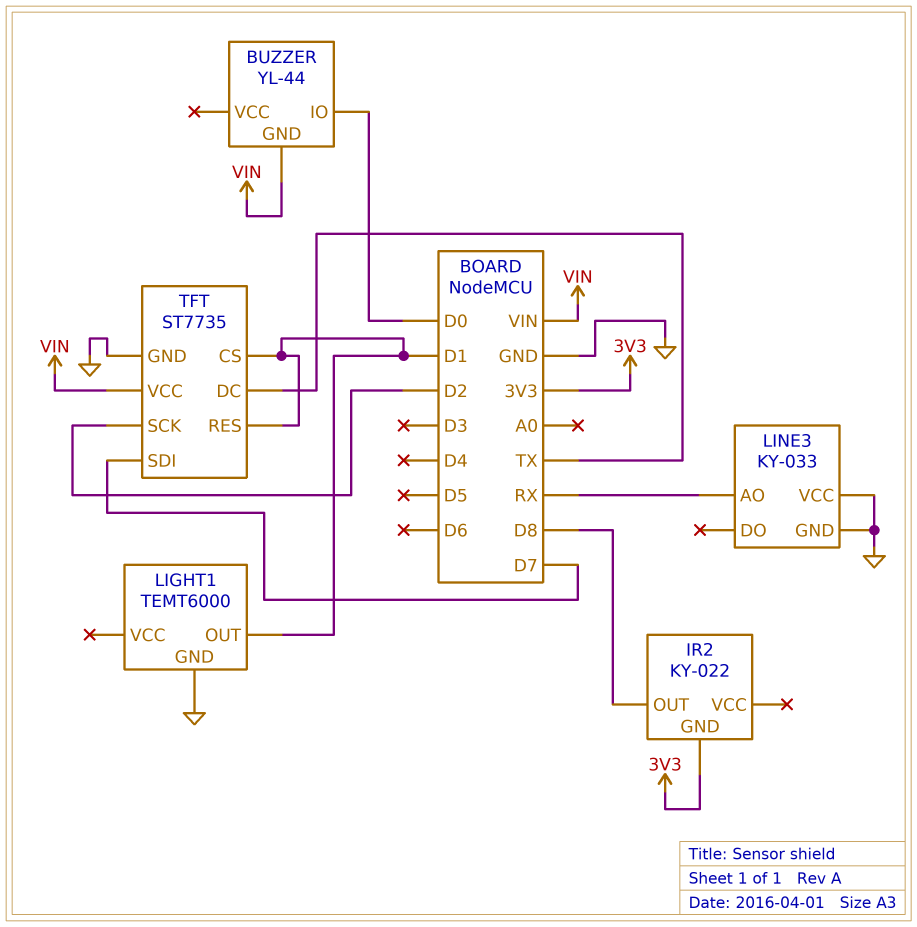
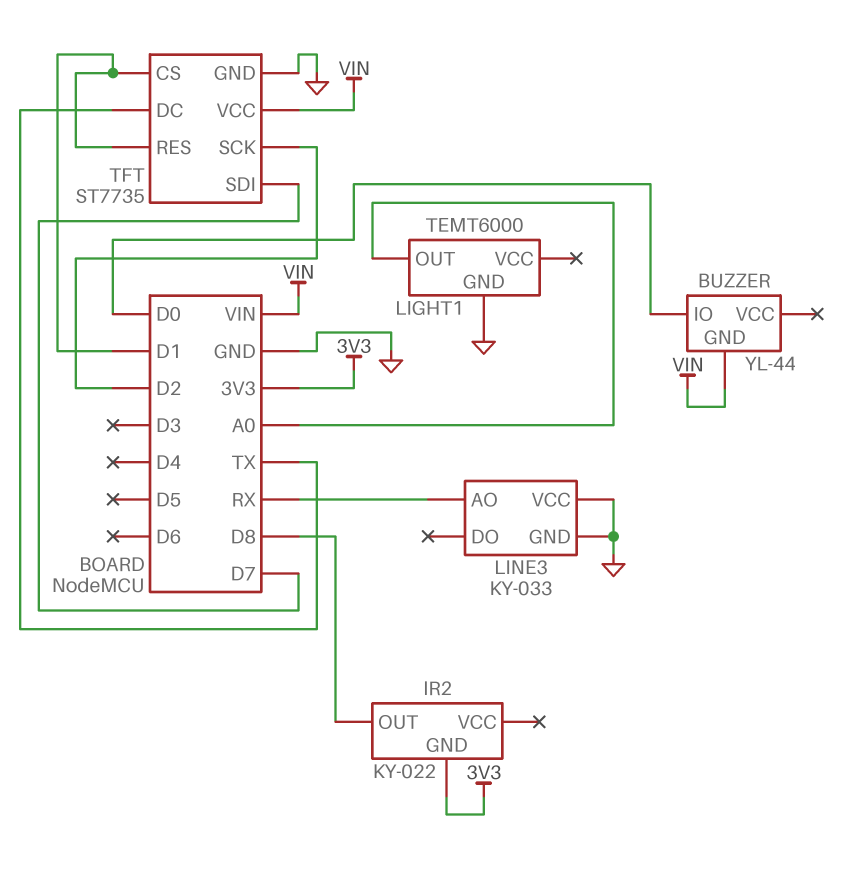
LIGHT1 pin OUT: D1 -> A0

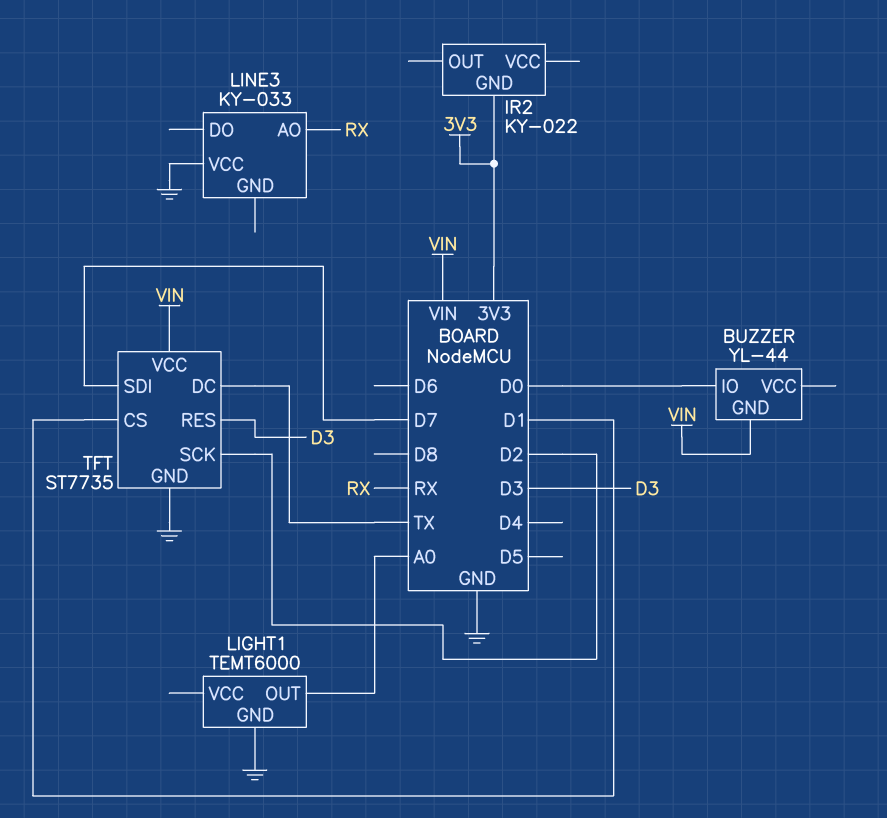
IR2 pin OUT: D8 -> none
LINE3 pin GND: GND -> none
TFT pin RES: D1 -> D3

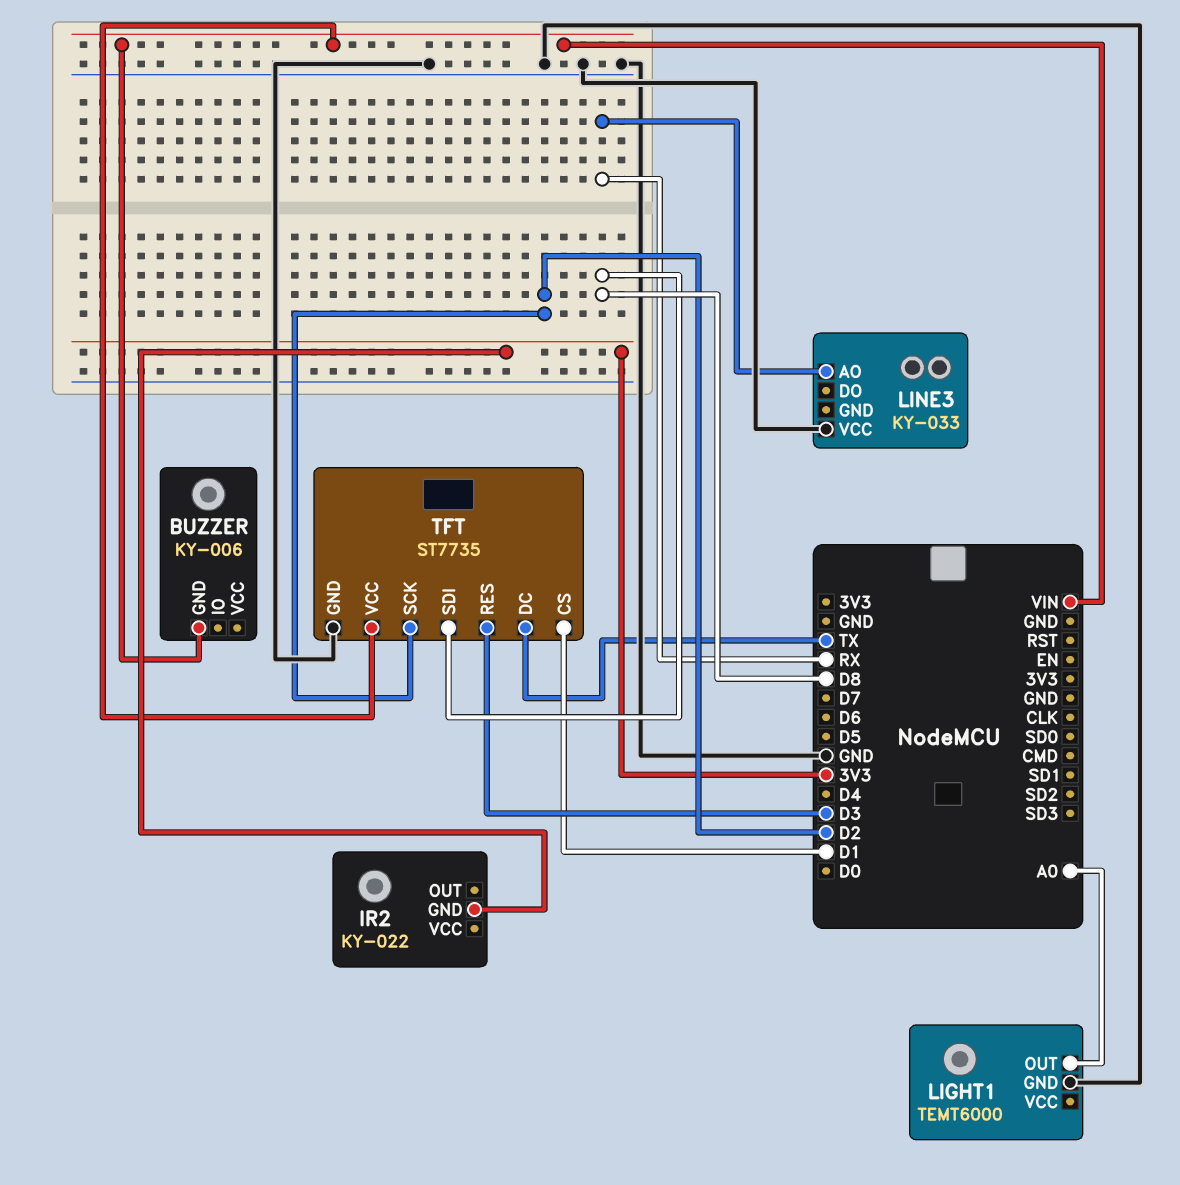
BUZZER: YL-44 -> KY-006
BUZZER pin IO: D0 -> none
TFT pin SDI: D7 -> D8

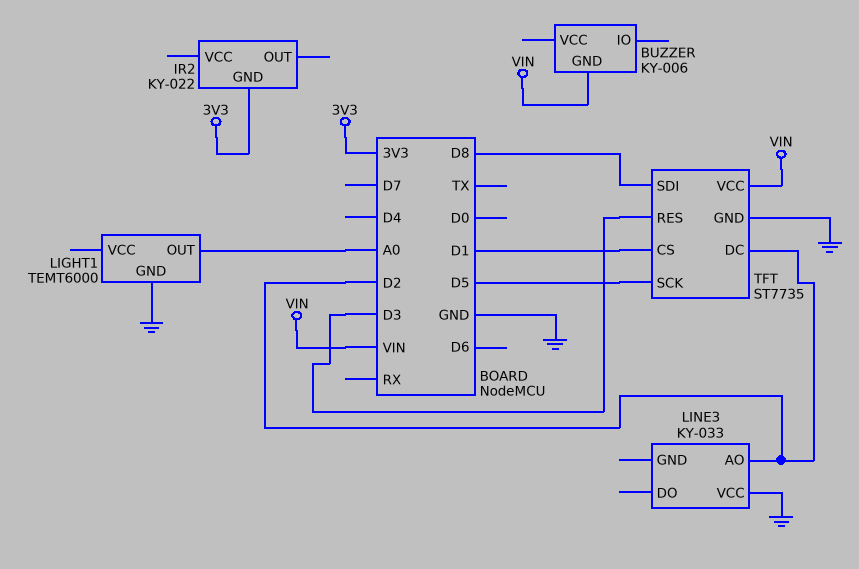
LINE3 pin AO: RX -> D2
TFT pin DC: TX -> D2
TFT pin SCK: D2 -> D5

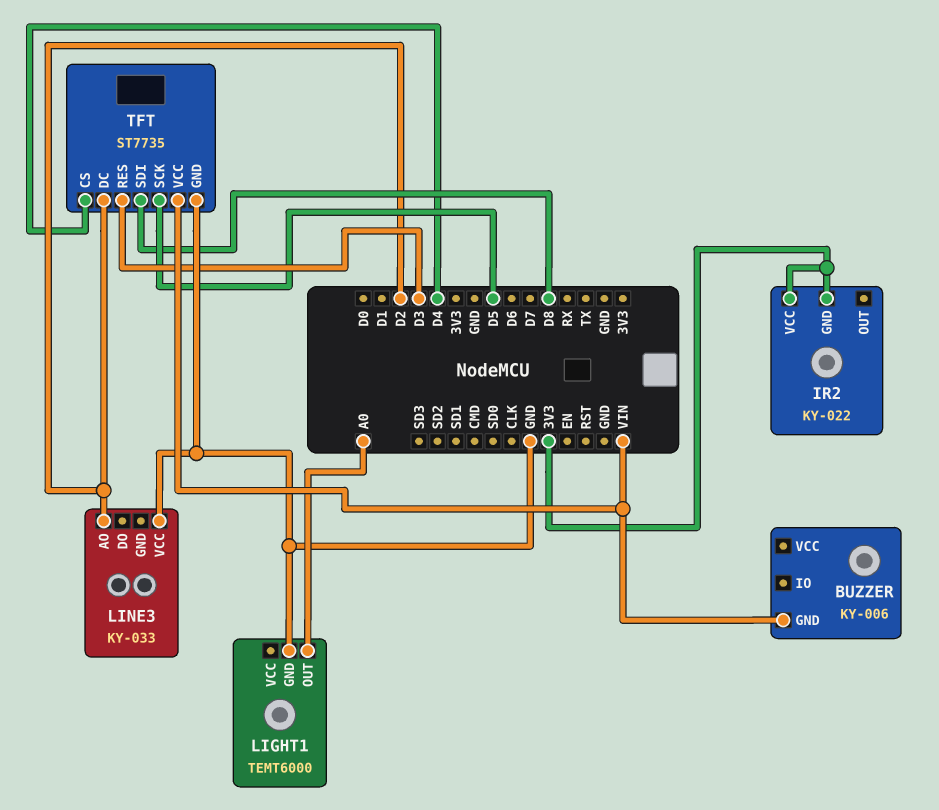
IR2 pin VCC: none -> 3V3
TFT pin CS: D1 -> D4

